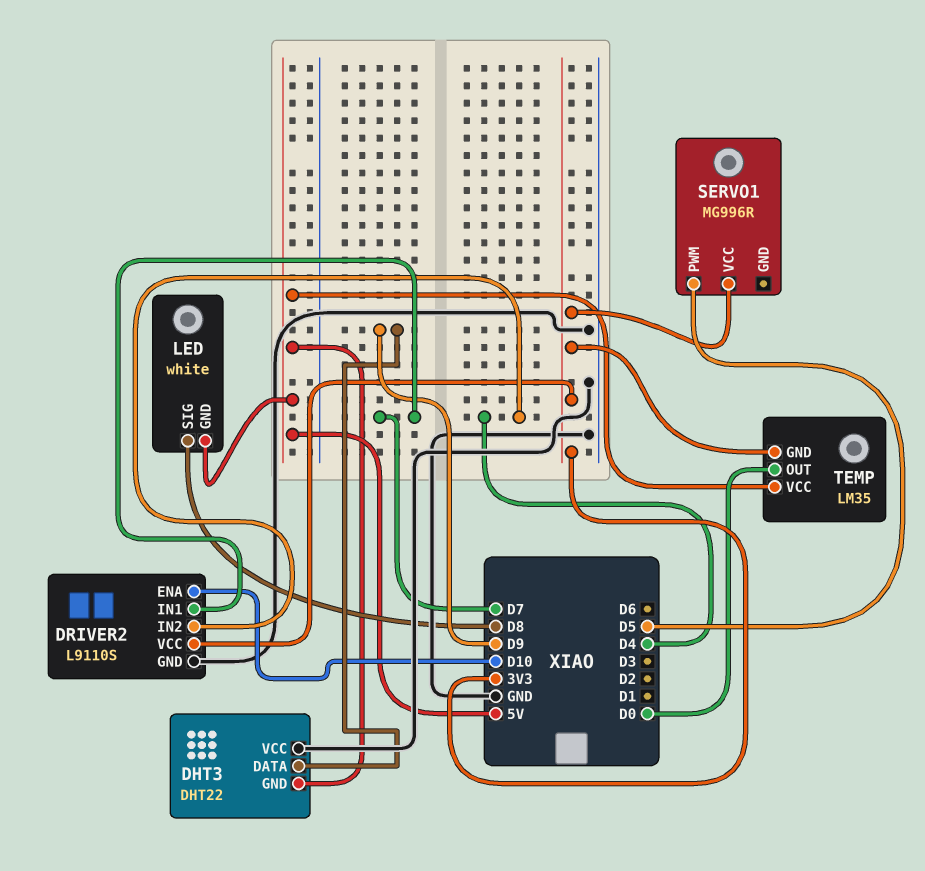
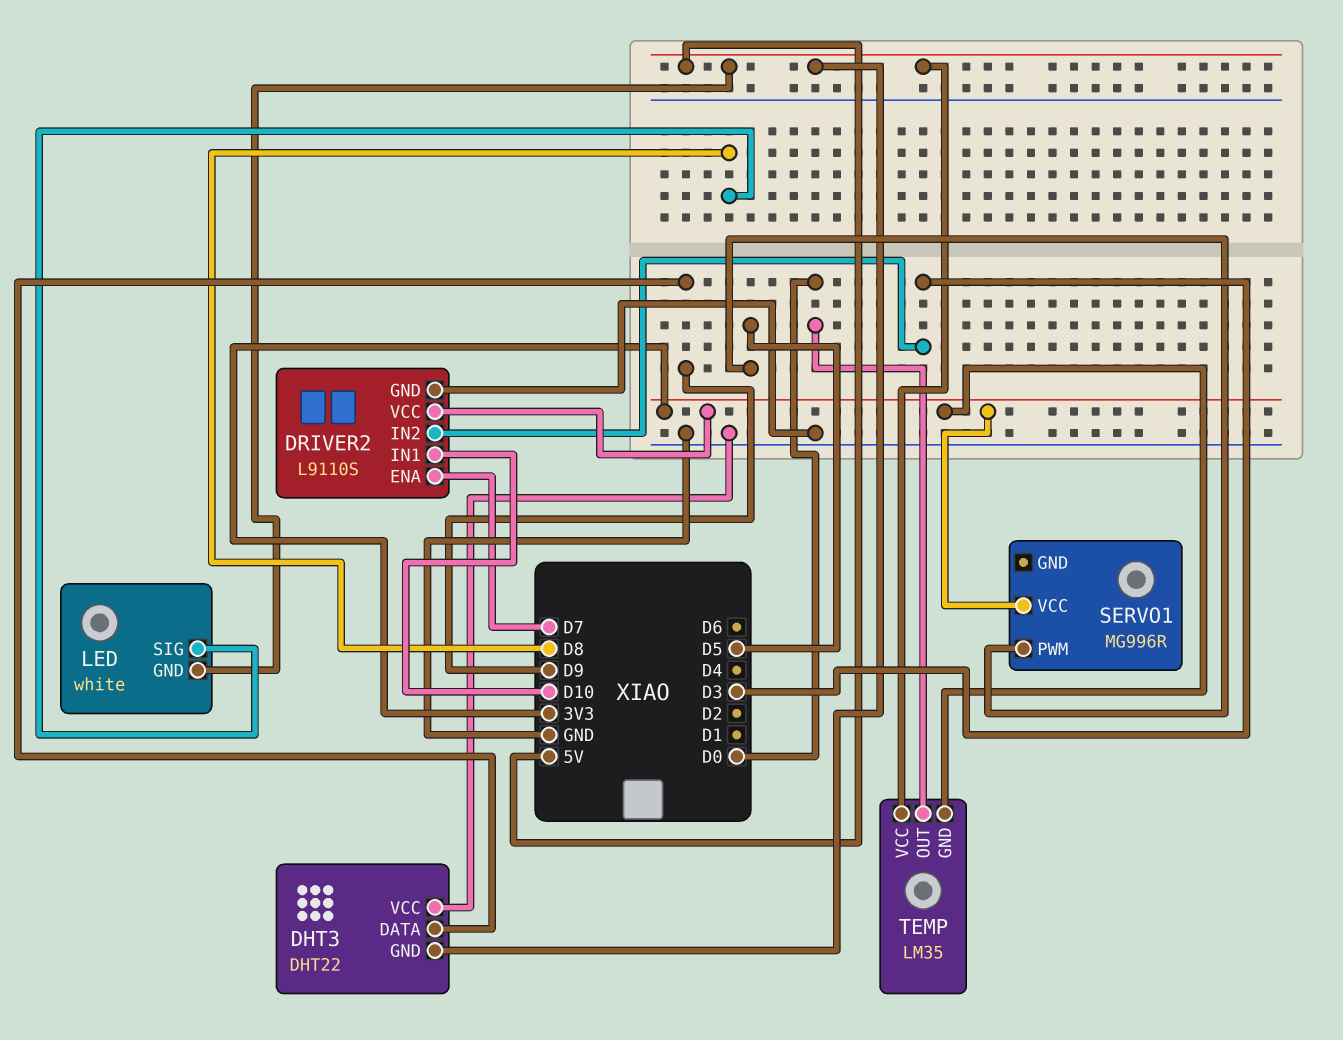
DRIVER2 pin ENA: D10 -> D7
DRIVER2 pin IN1: D7 -> D10
DRIVER2 pin IN2: D4 -> D3

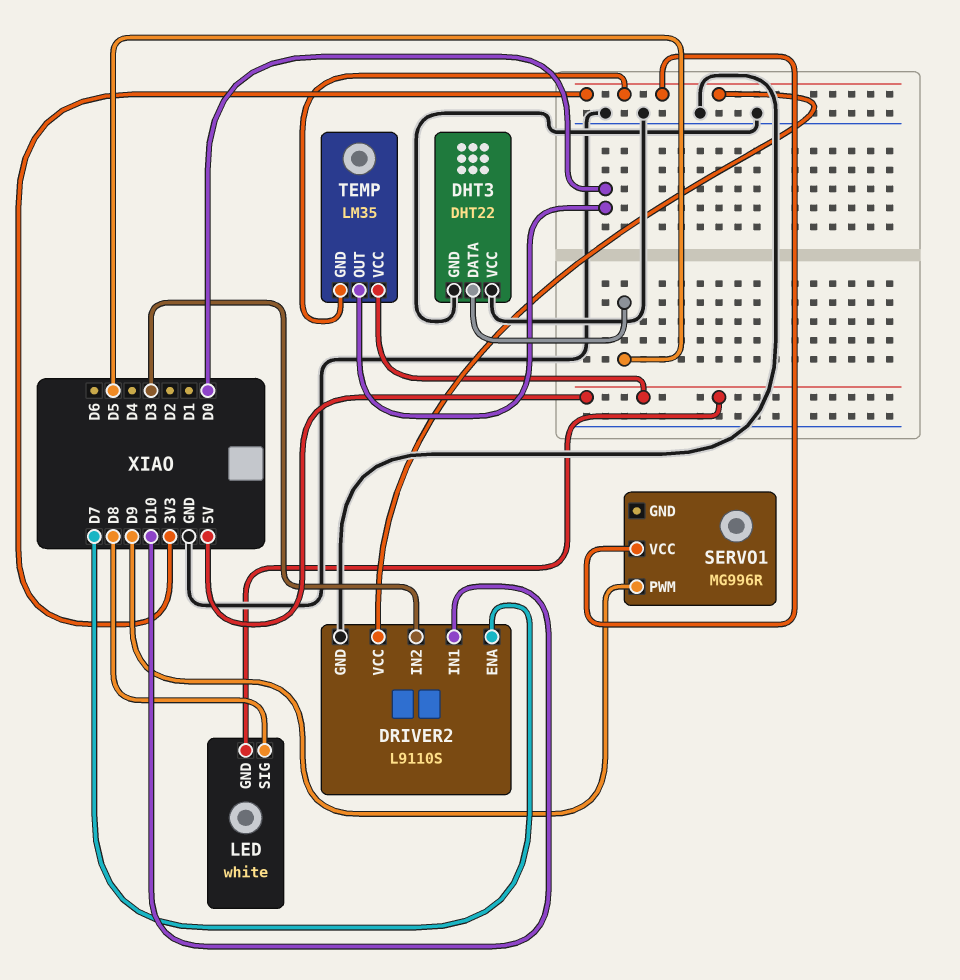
DHT3 pin DATA: D9 -> D5
DHT3 pin GND: 5V -> GND
SERVO1 pin PWM: D5 -> D9

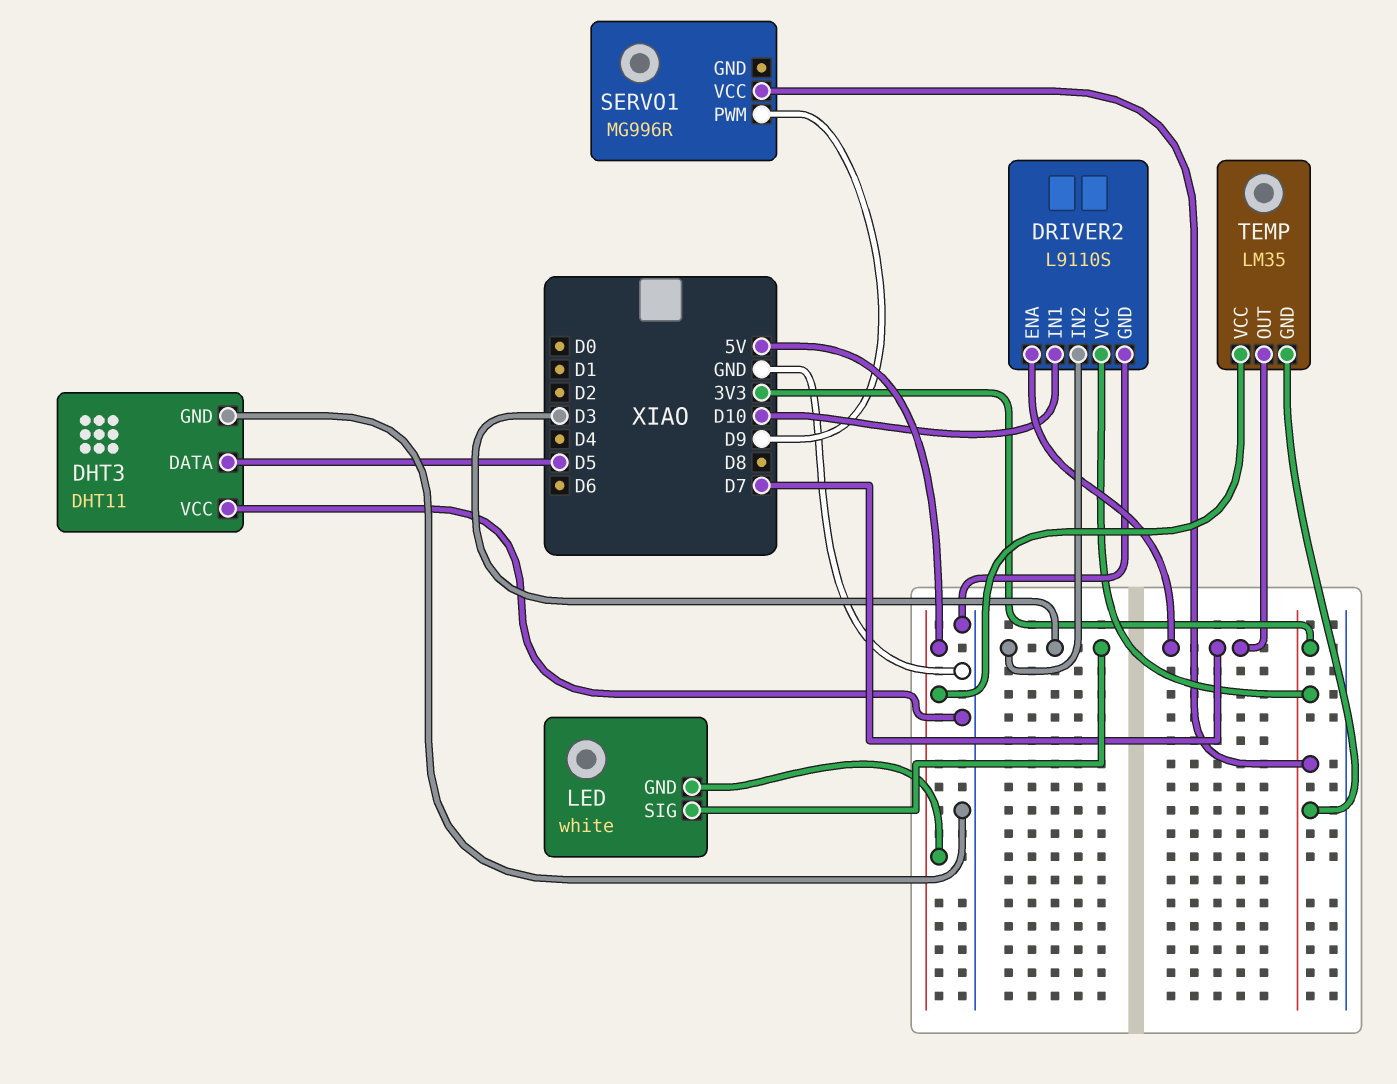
DHT3: DHT22 -> DHT11
LED pin SIG: D8 -> D3
TEMP pin OUT: D0 -> D7

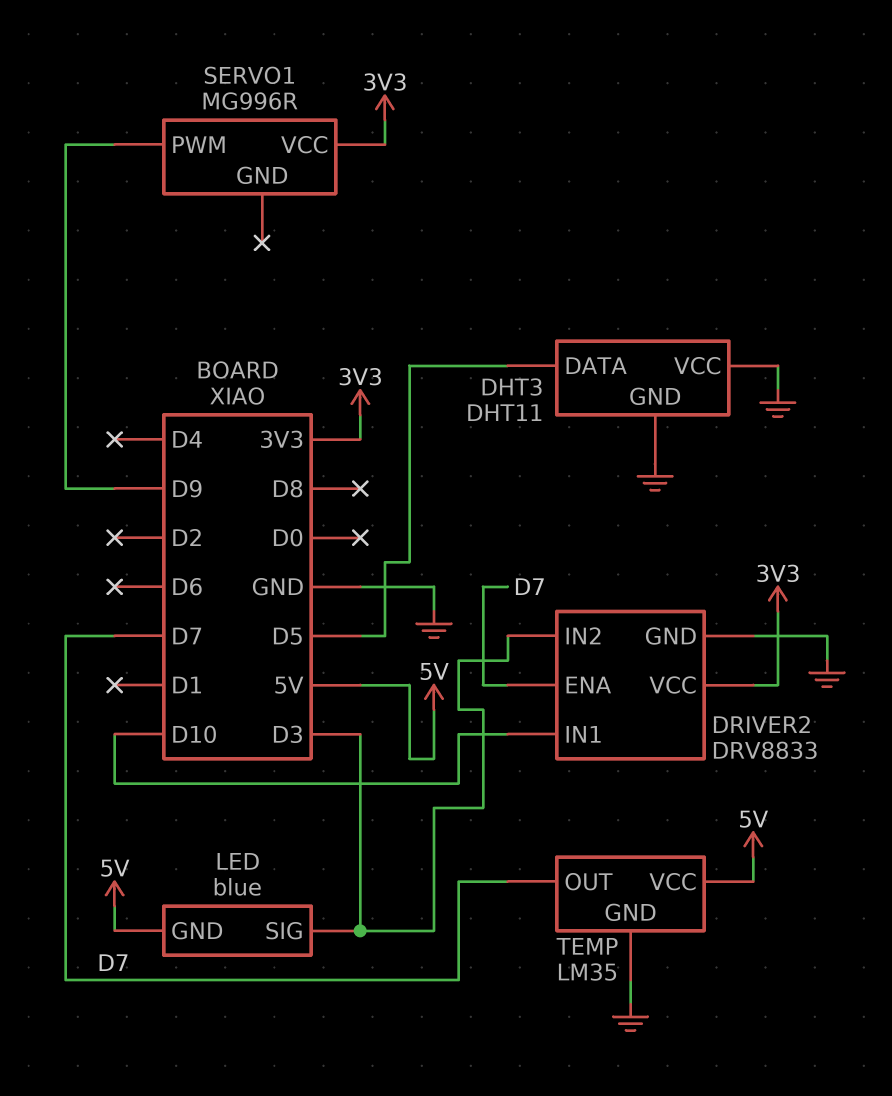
DRIVER2: L9110S -> DRV8833
LED: white -> blue
TEMP pin GND: 3V3 -> GND

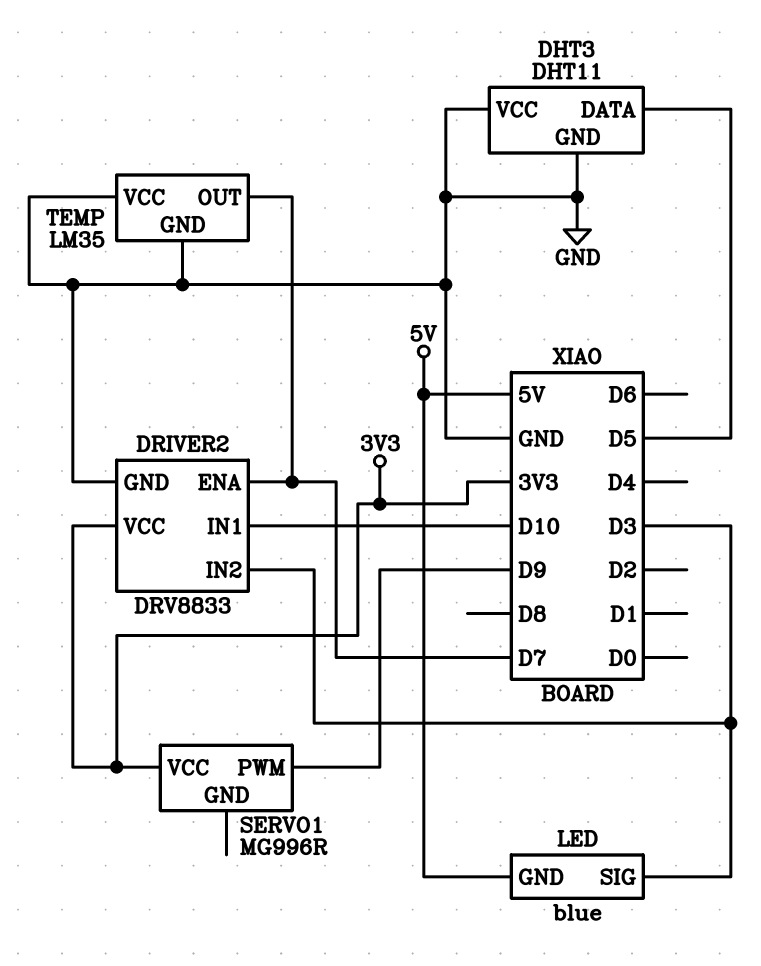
TEMP pin VCC: 5V -> GND

